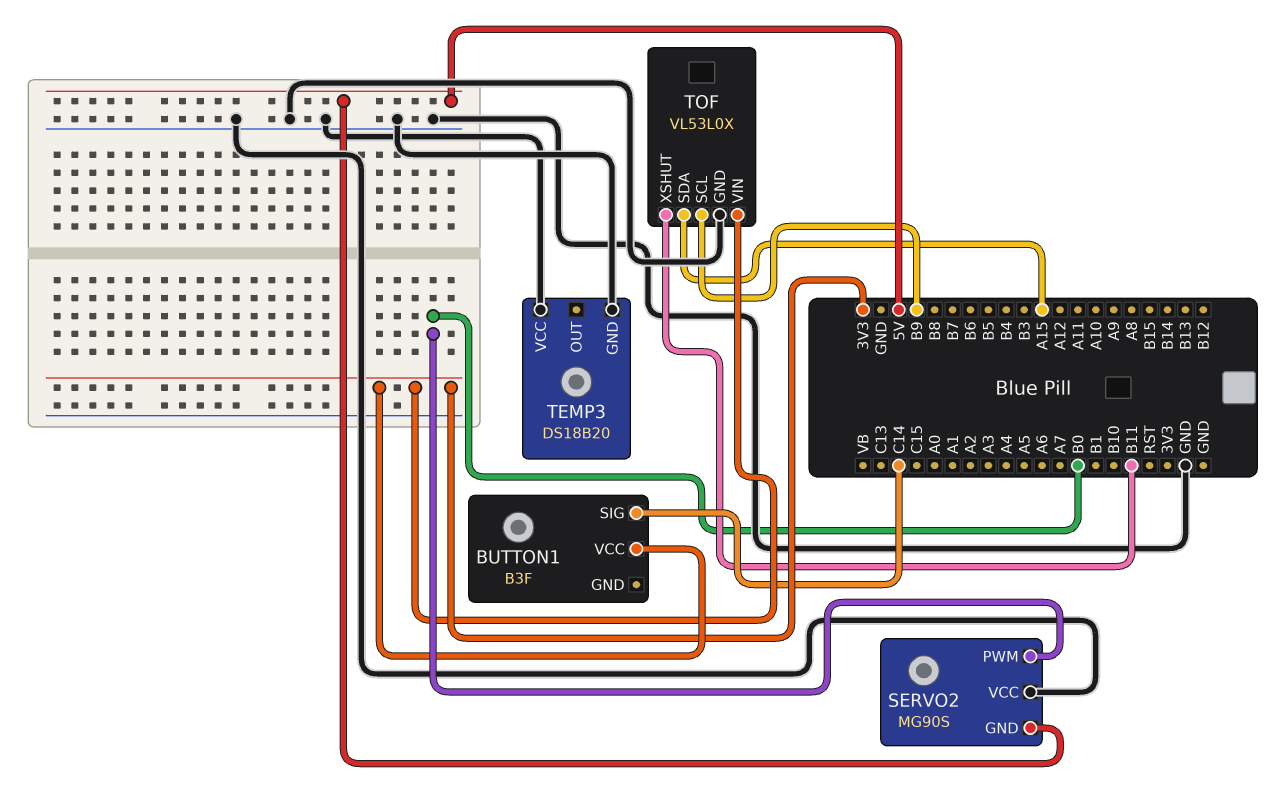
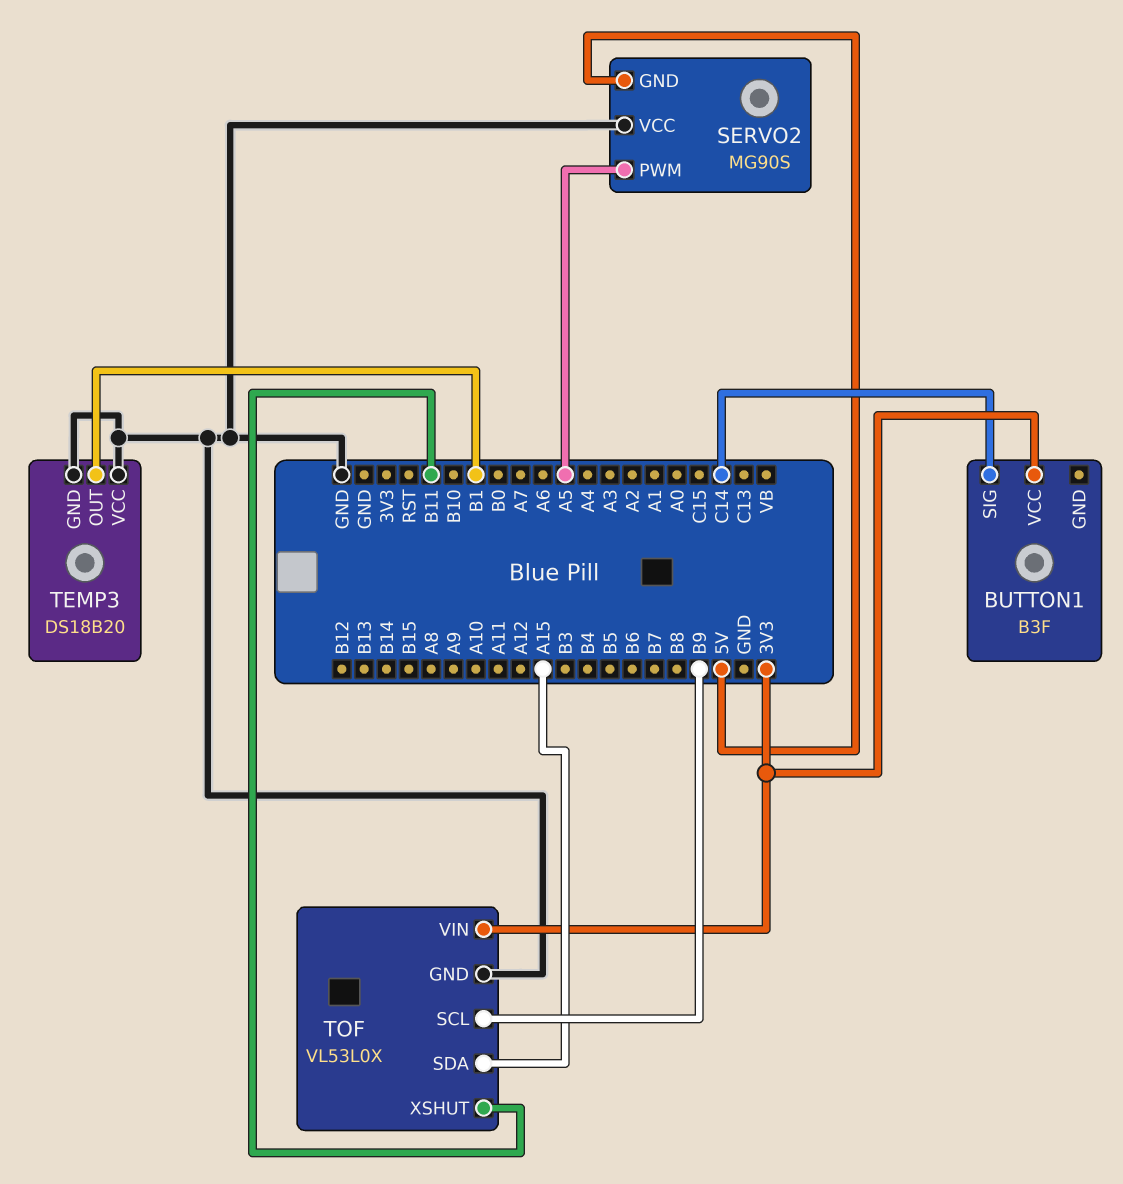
SERVO2 pin PWM: B0 -> A5
TEMP3 pin OUT: none -> B1

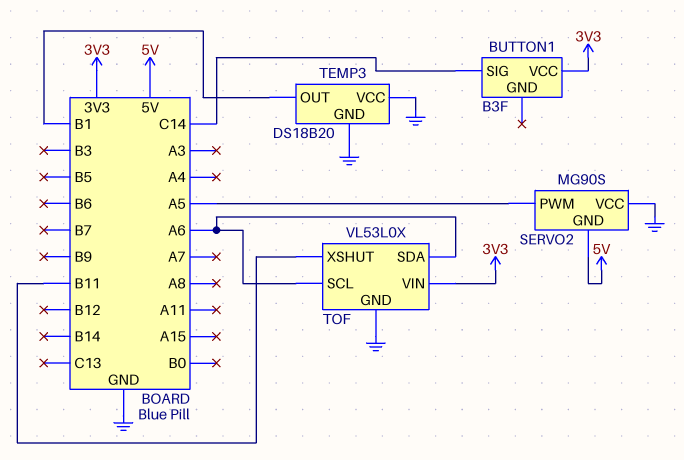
TOF pin SCL: B9 -> A6
TOF pin SDA: A15 -> A6

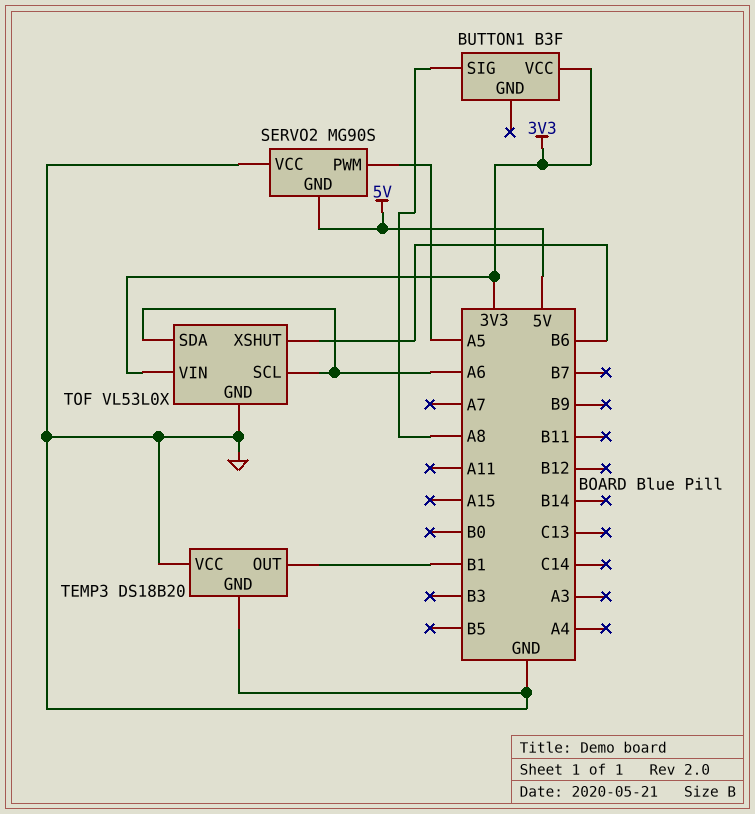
BUTTON1 pin SIG: C14 -> A8
TOF pin XSHUT: B11 -> B6

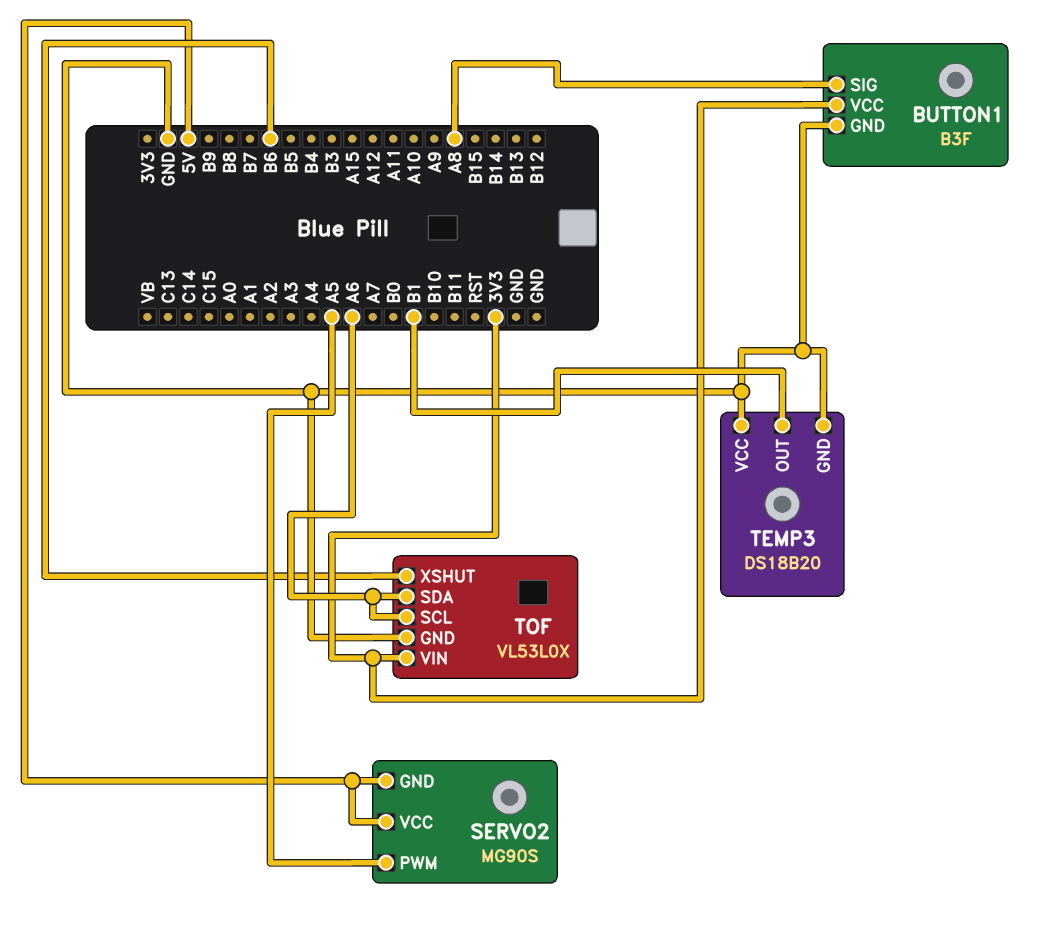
BUTTON1 pin GND: none -> GND
SERVO2 pin VCC: GND -> 5V

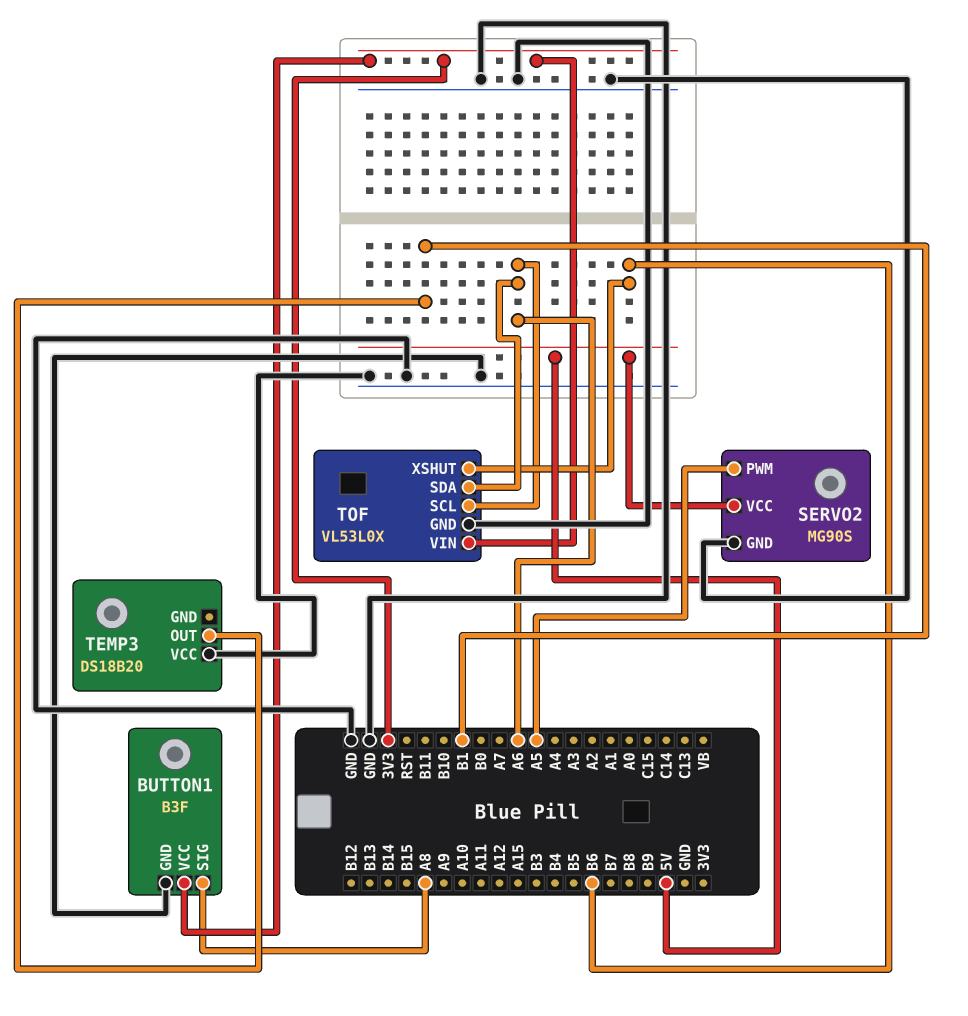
SERVO2 pin GND: 5V -> GND
TEMP3 pin GND: GND -> none

